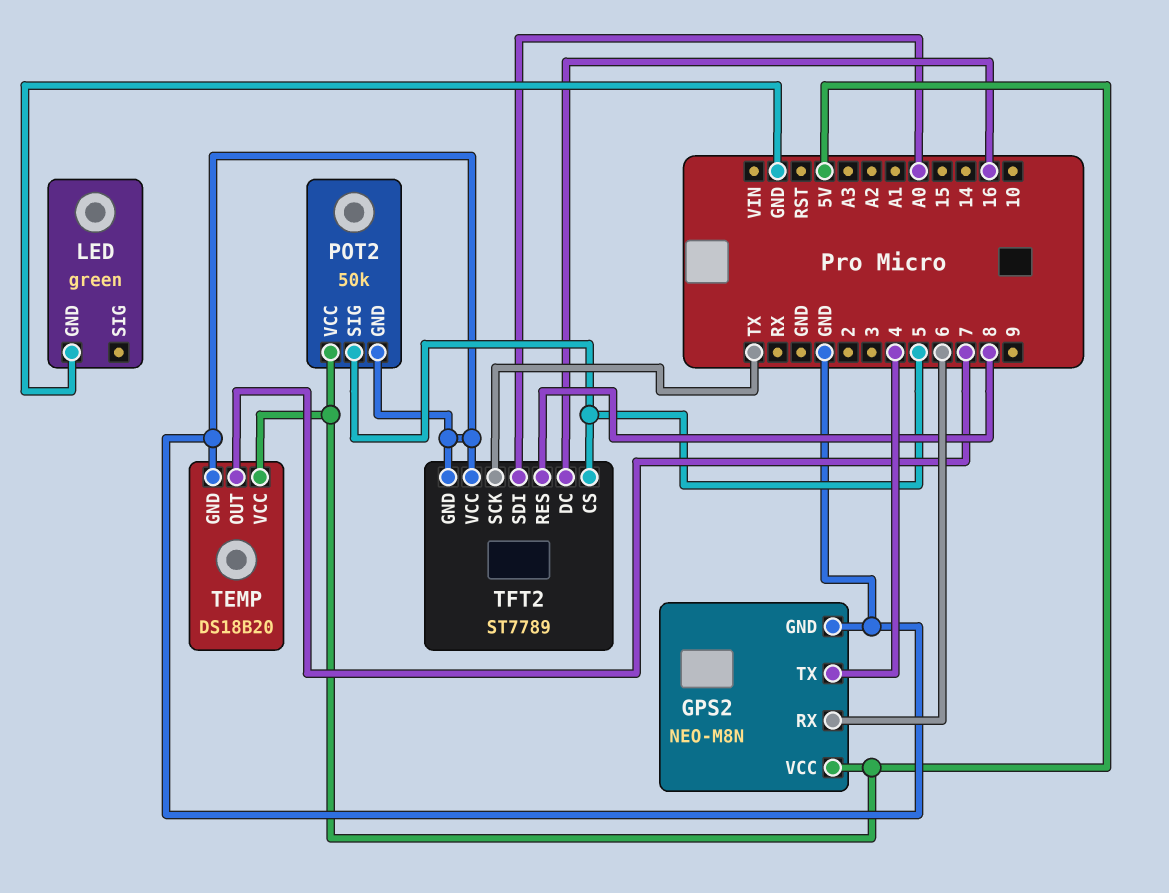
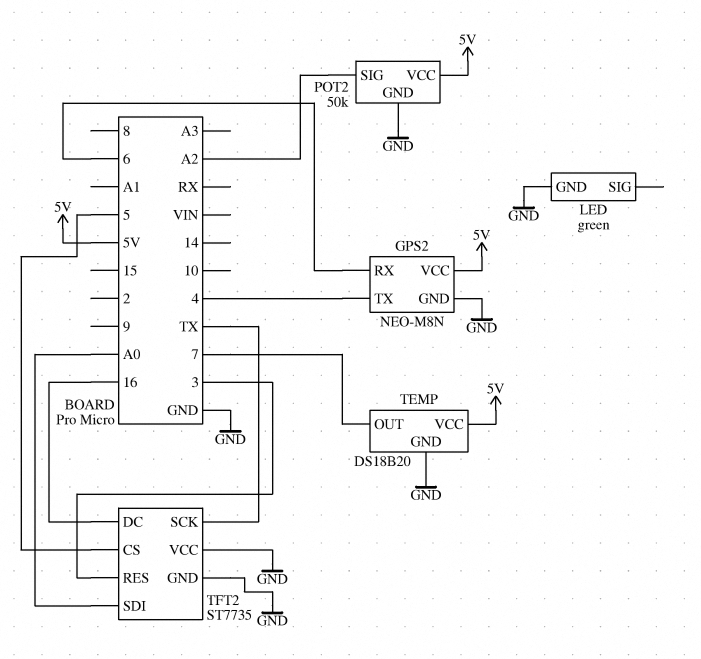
POT2 pin SIG: 5 -> A2
TFT2: ST7789 -> ST7735
TFT2 pin RES: 8 -> 3

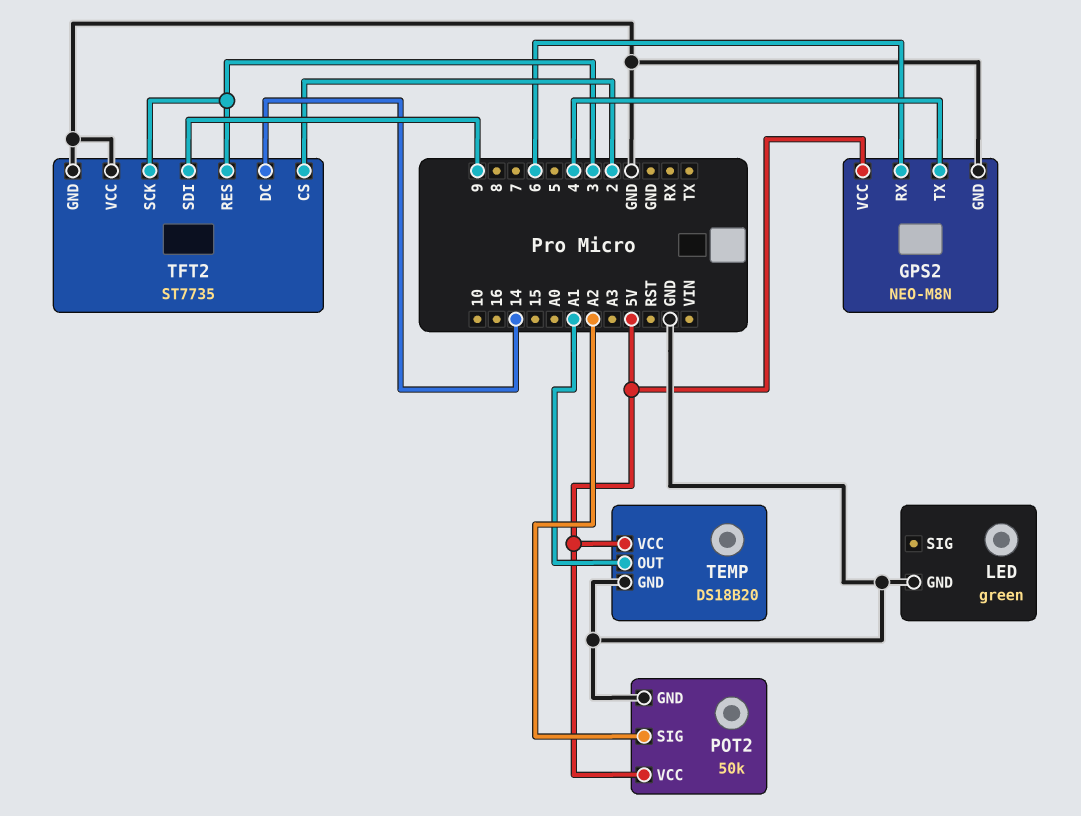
TEMP pin OUT: 7 -> A1
TFT2 pin CS: 5 -> 2
TFT2 pin DC: 16 -> 14
TFT2 pin SCK: TX -> 3
TFT2 pin SDI: A0 -> 9

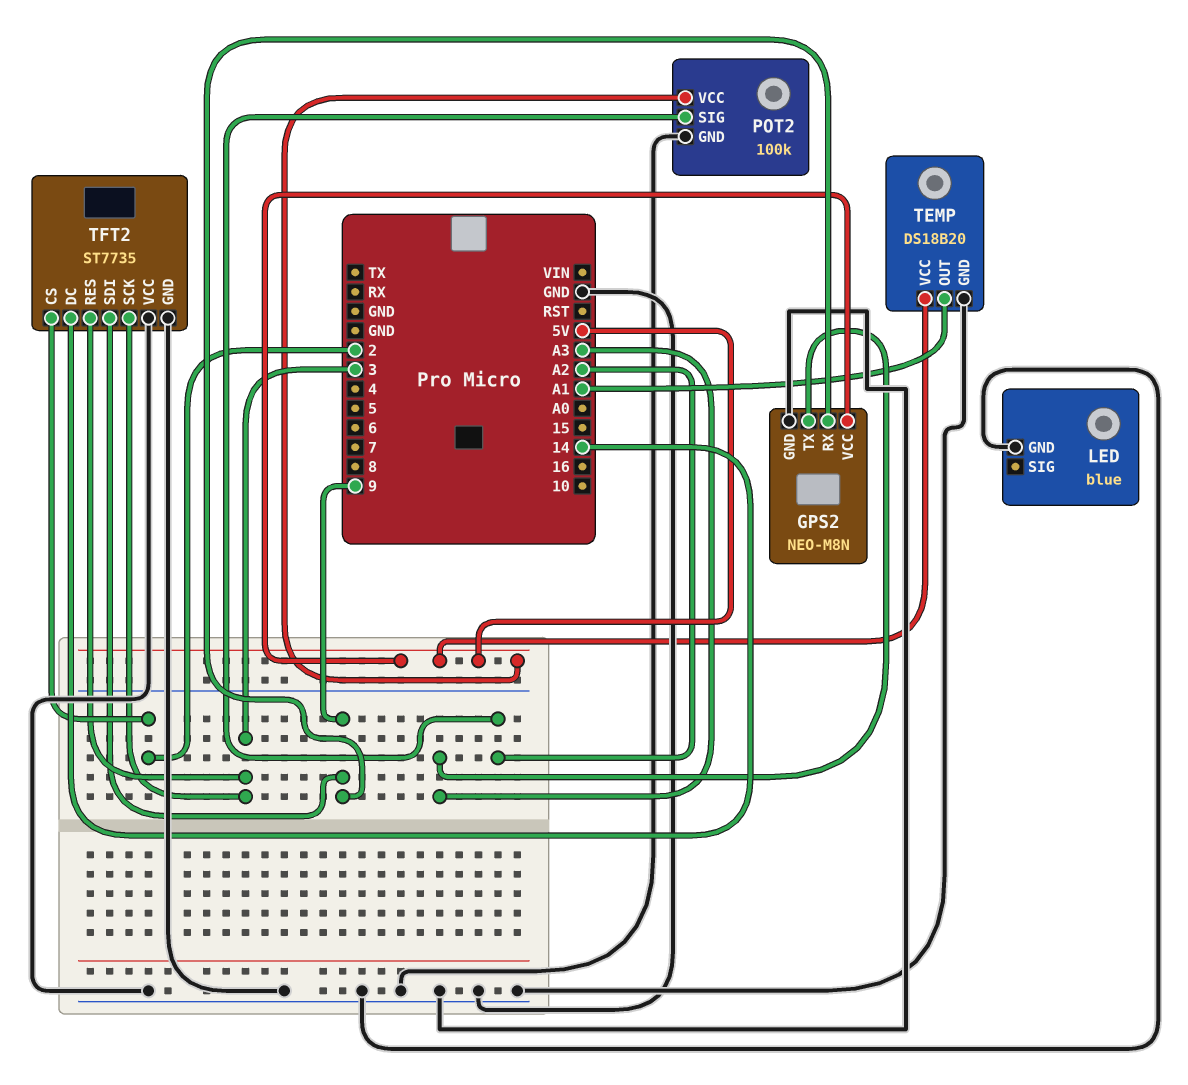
GPS2 pin RX: 6 -> 9
GPS2 pin TX: 4 -> A3
LED: green -> blue
POT2: 50k -> 100k

